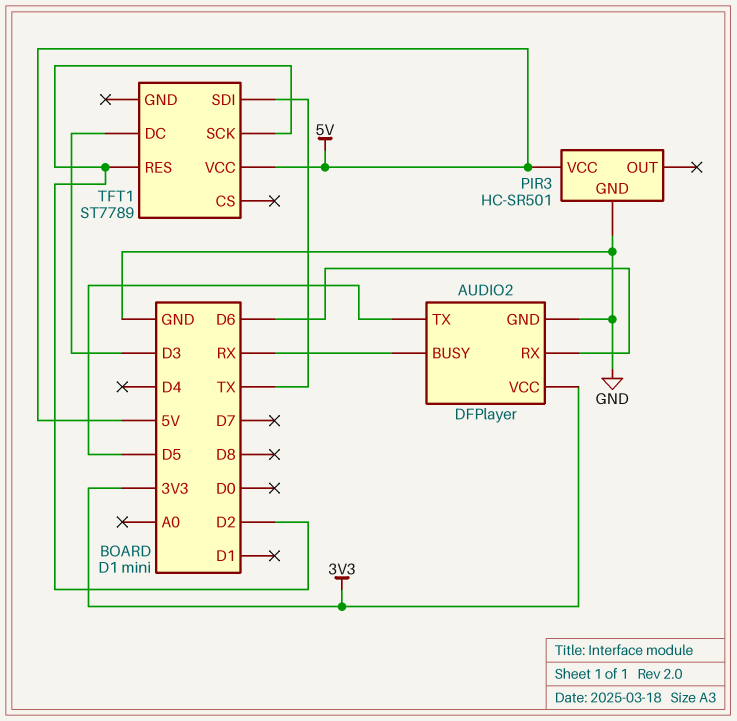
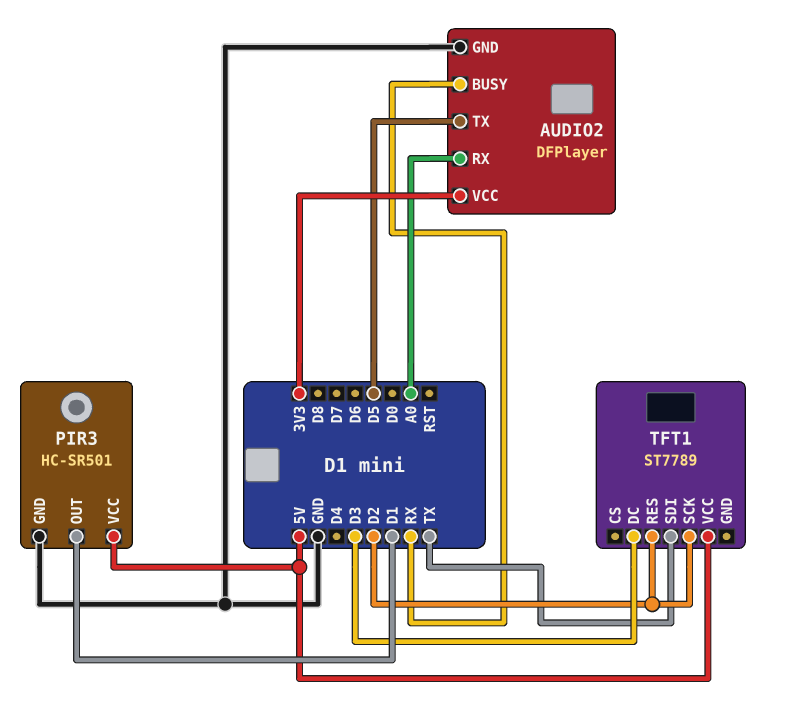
AUDIO2 pin RX: D6 -> A0
PIR3 pin OUT: none -> D1

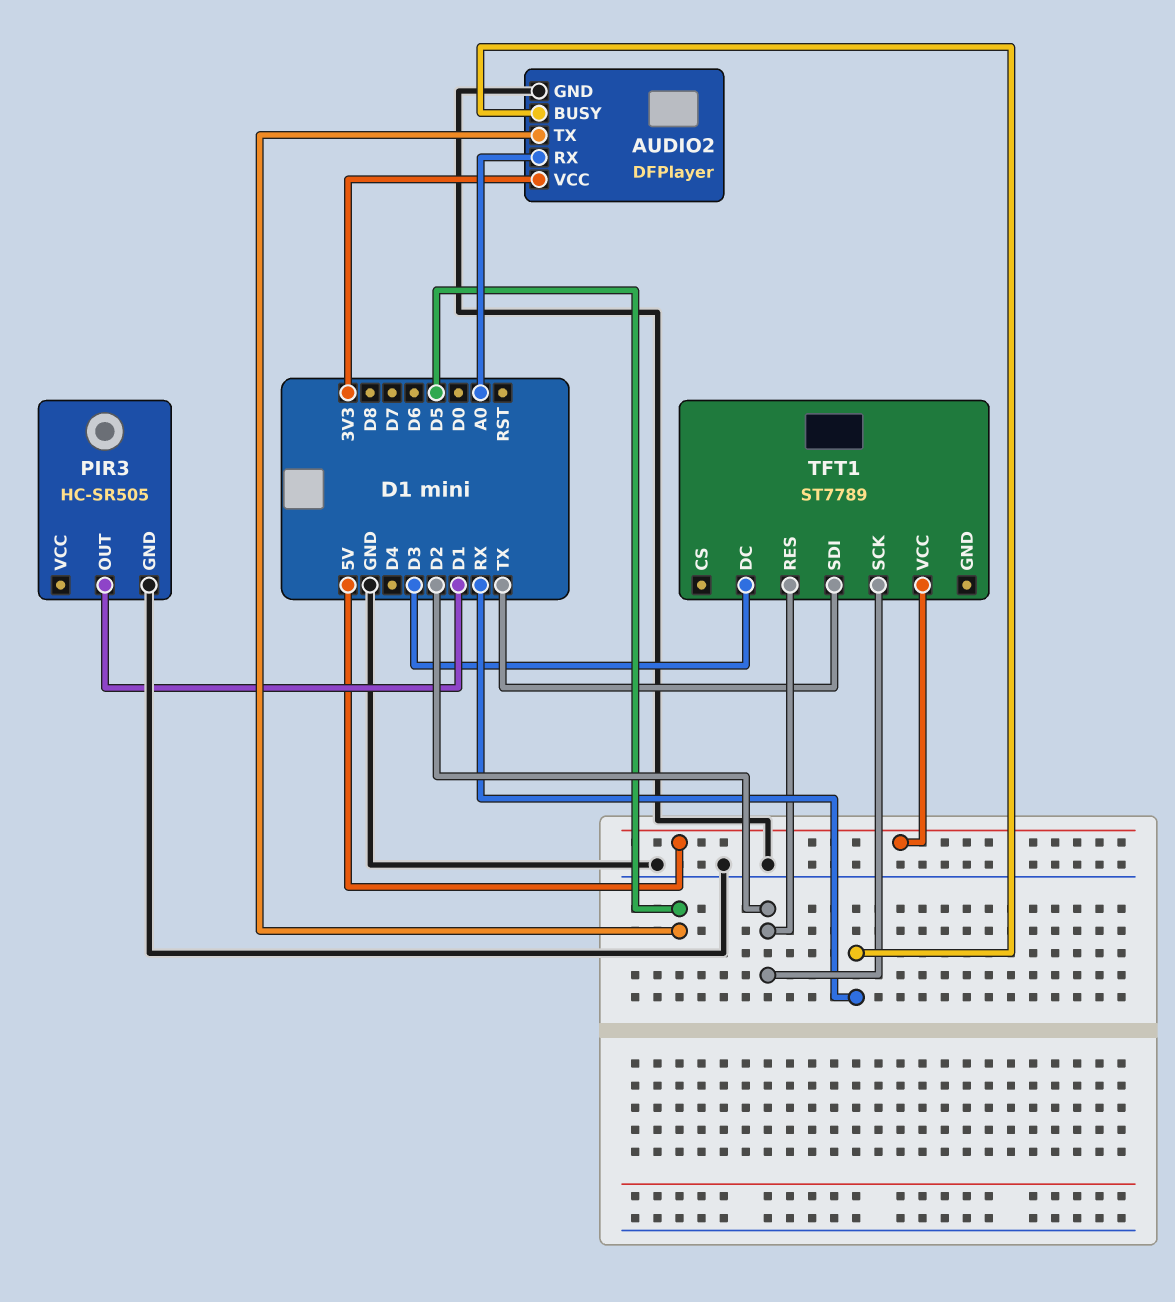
PIR3: HC-SR501 -> HC-SR505
PIR3 pin VCC: 5V -> none

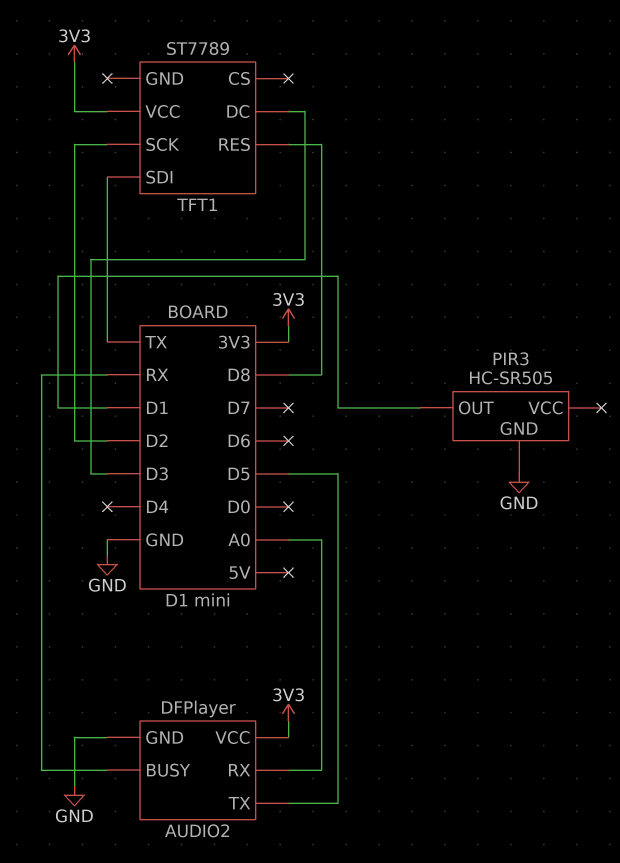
TFT1 pin RES: D2 -> D8
TFT1 pin VCC: 5V -> 3V3

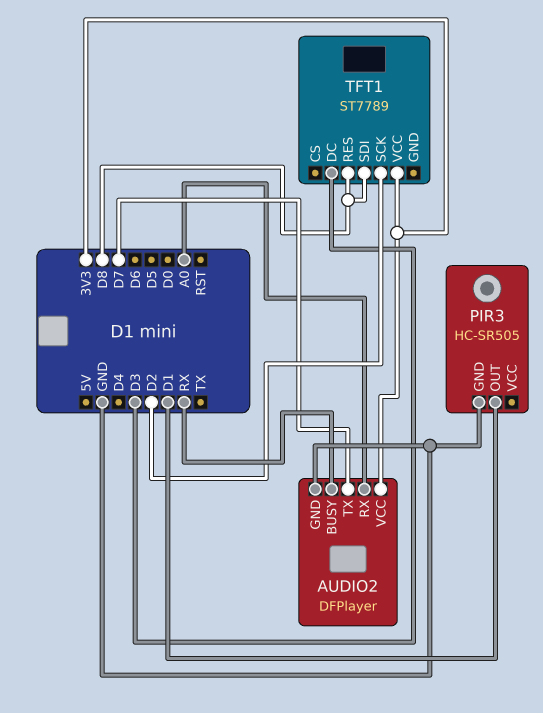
AUDIO2 pin TX: D5 -> D7
TFT1 pin SDI: TX -> D8

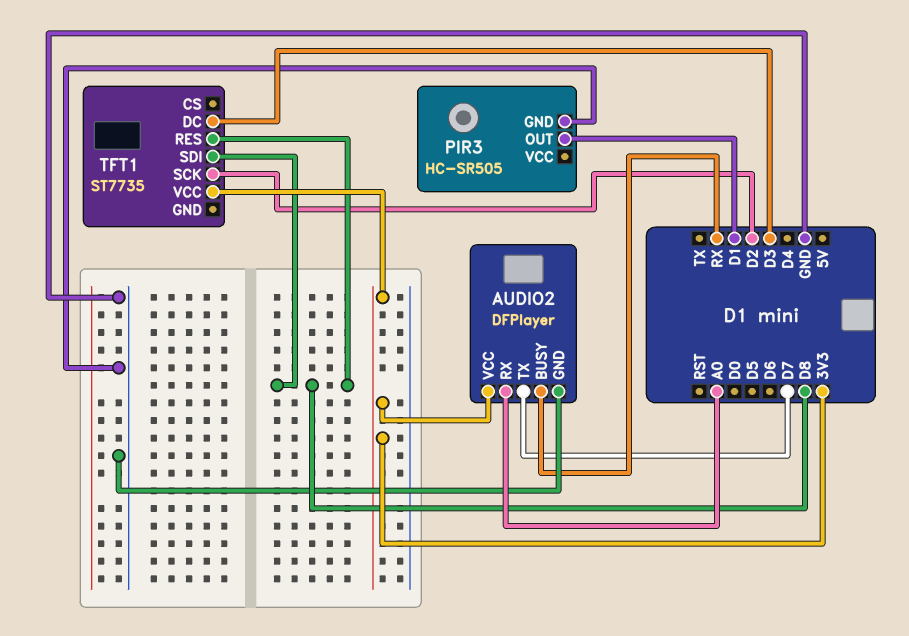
TFT1: ST7789 -> ST7735

